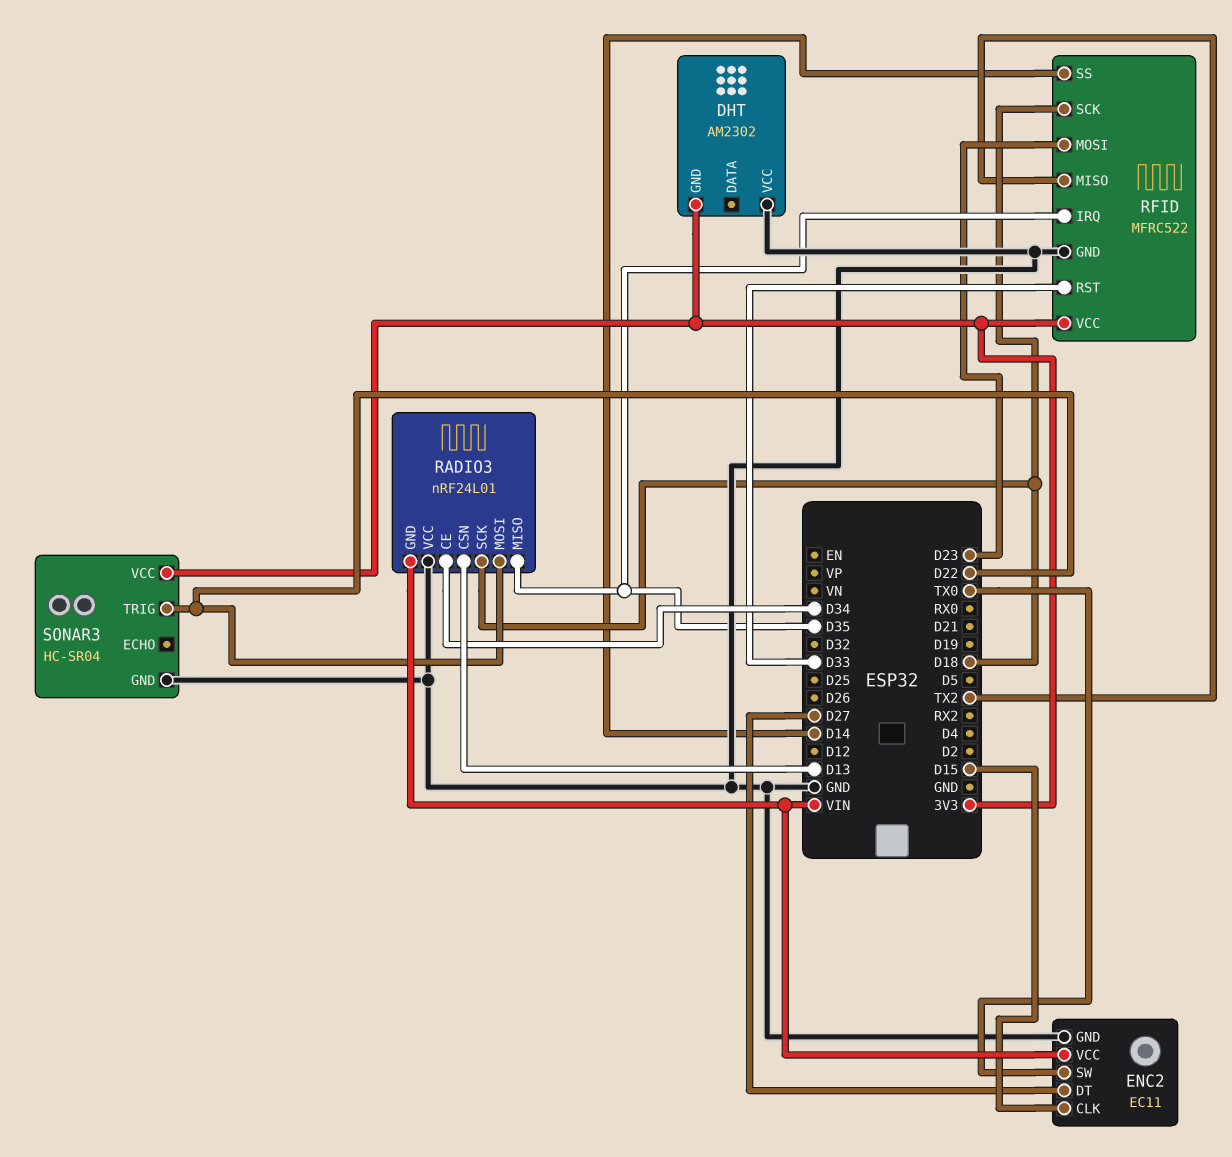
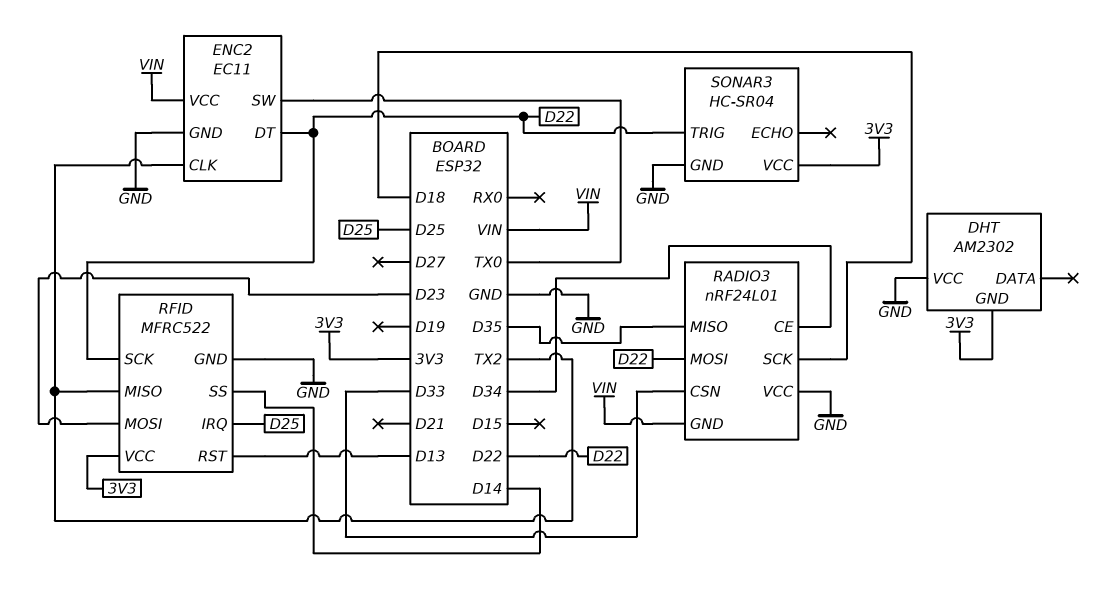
ENC2 pin CLK: D15 -> TX2
ENC2 pin DT: D27 -> D22
RADIO3 pin CSN: D13 -> D33
RFID pin IRQ: D35 -> D25
RFID pin RST: D33 -> D13
RFID pin SCK: D18 -> D22

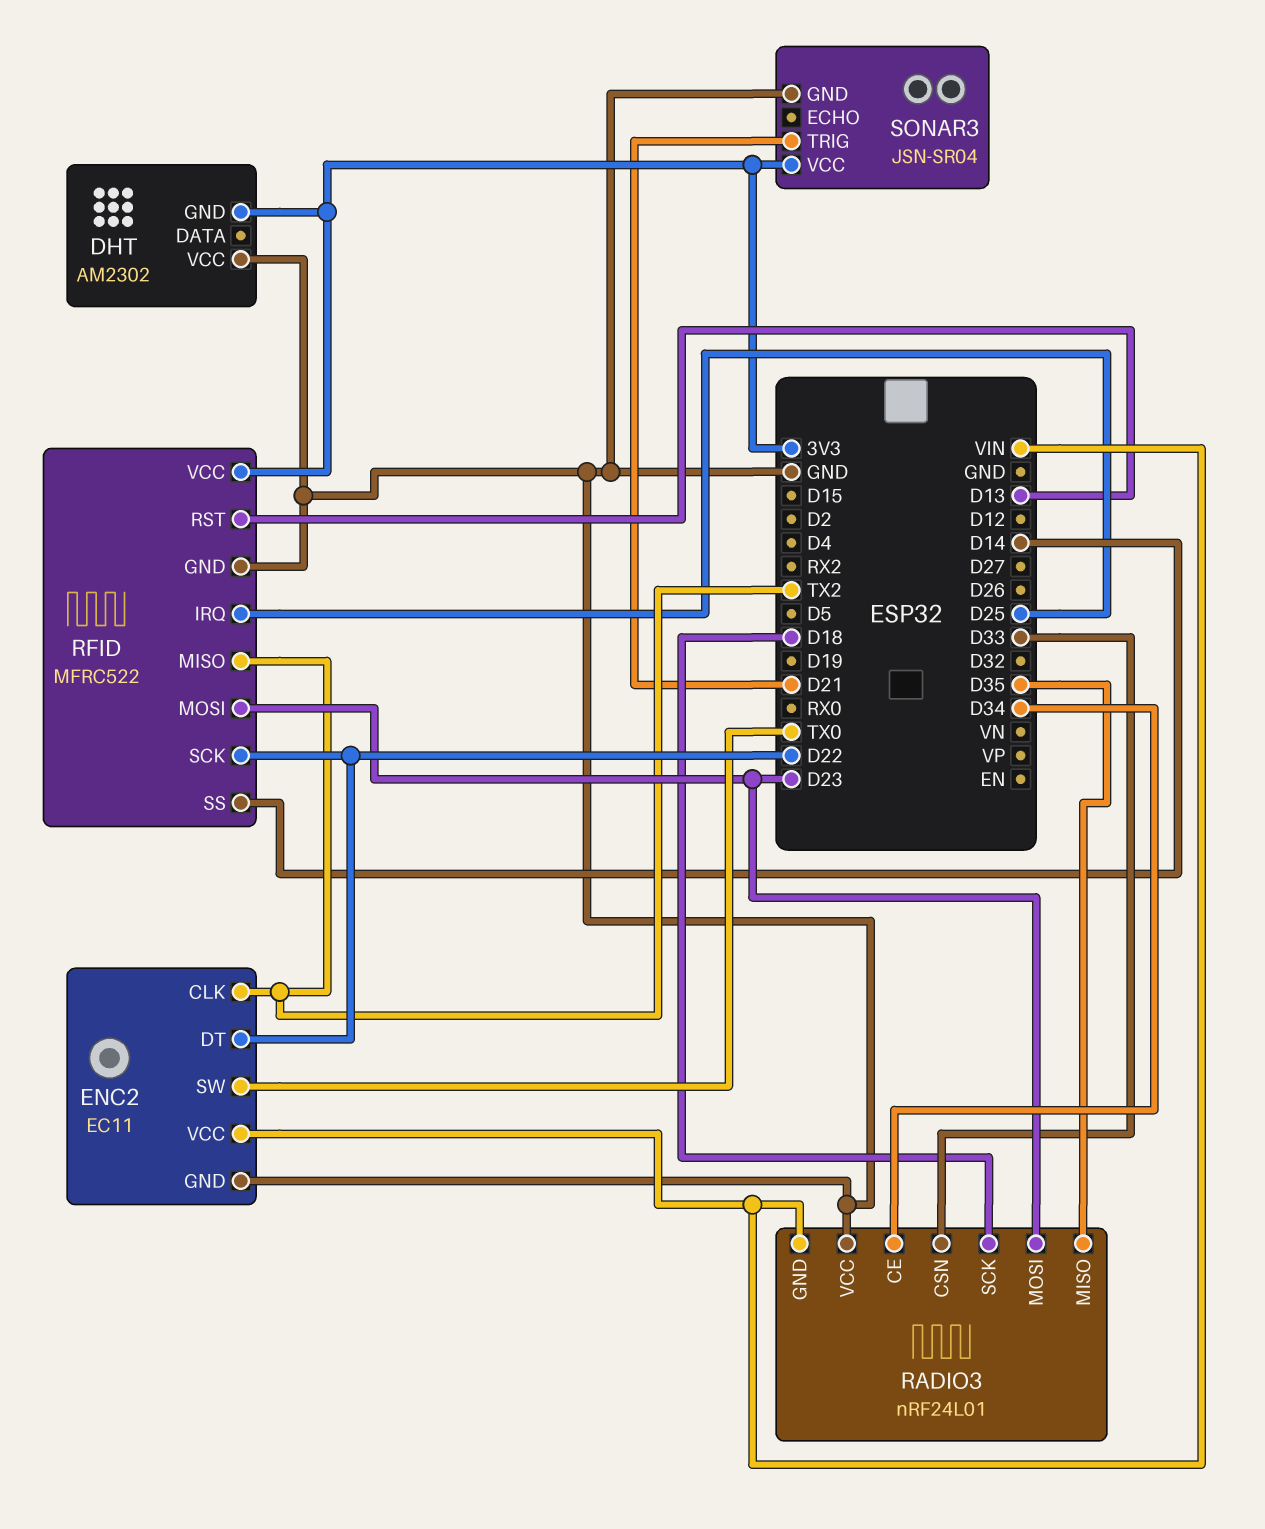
RADIO3 pin MOSI: D22 -> D23
SONAR3: HC-SR04 -> JSN-SR04
SONAR3 pin TRIG: D22 -> D21

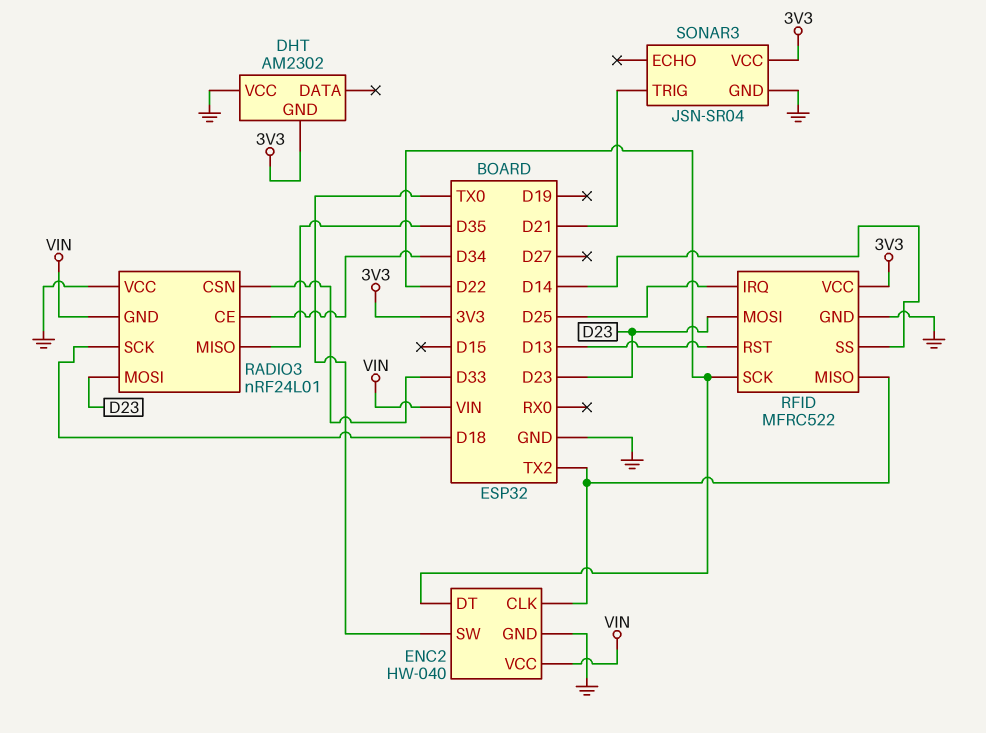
ENC2: EC11 -> HW-040

